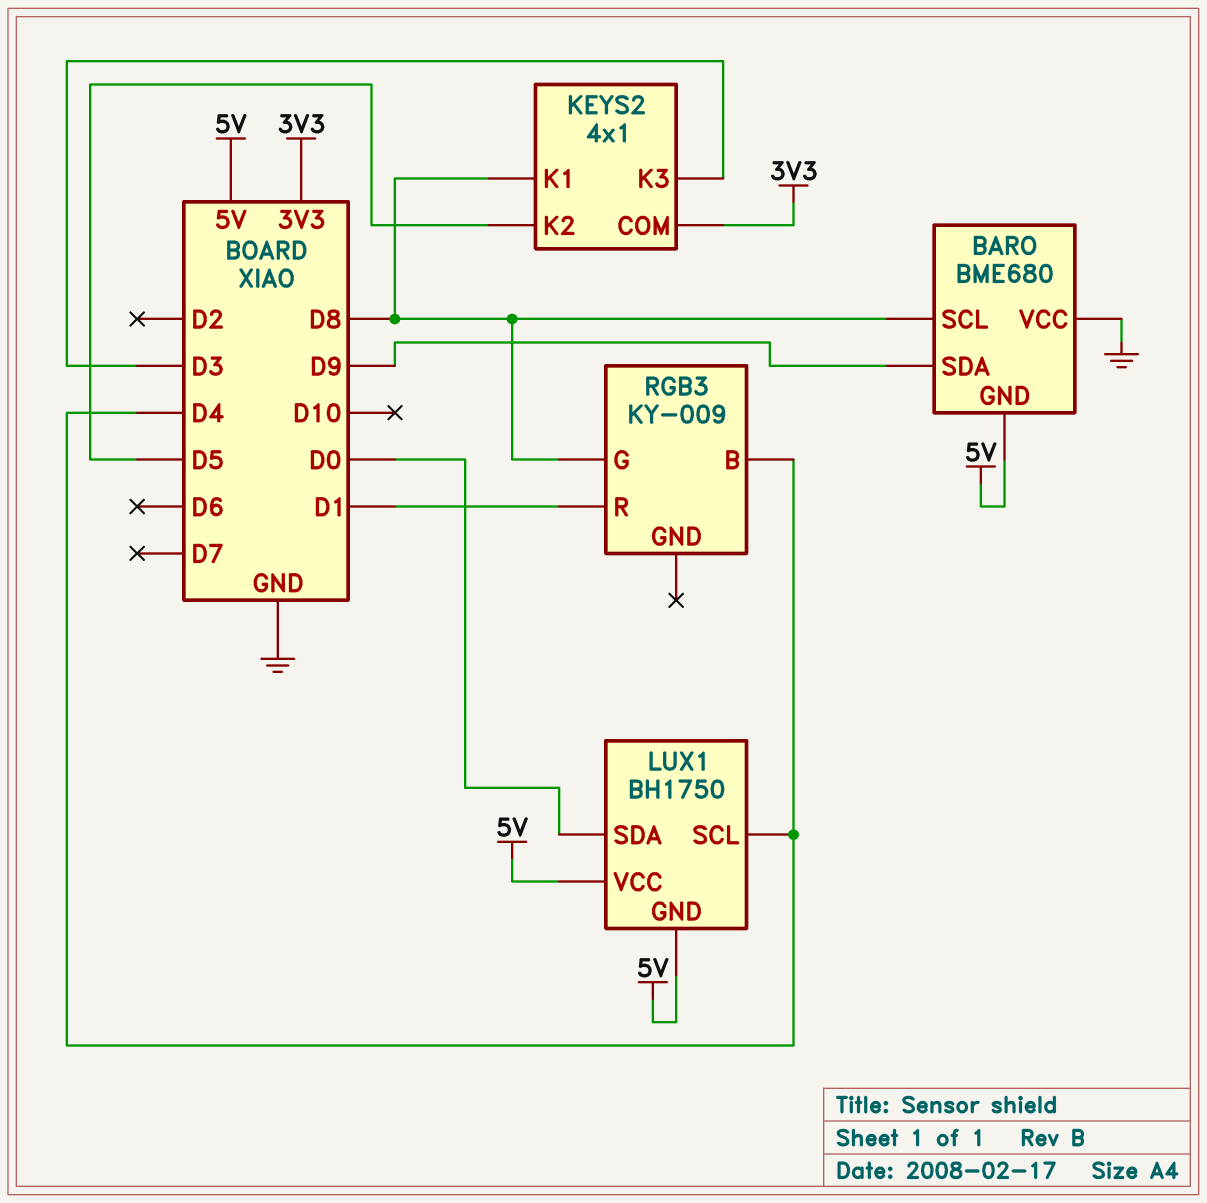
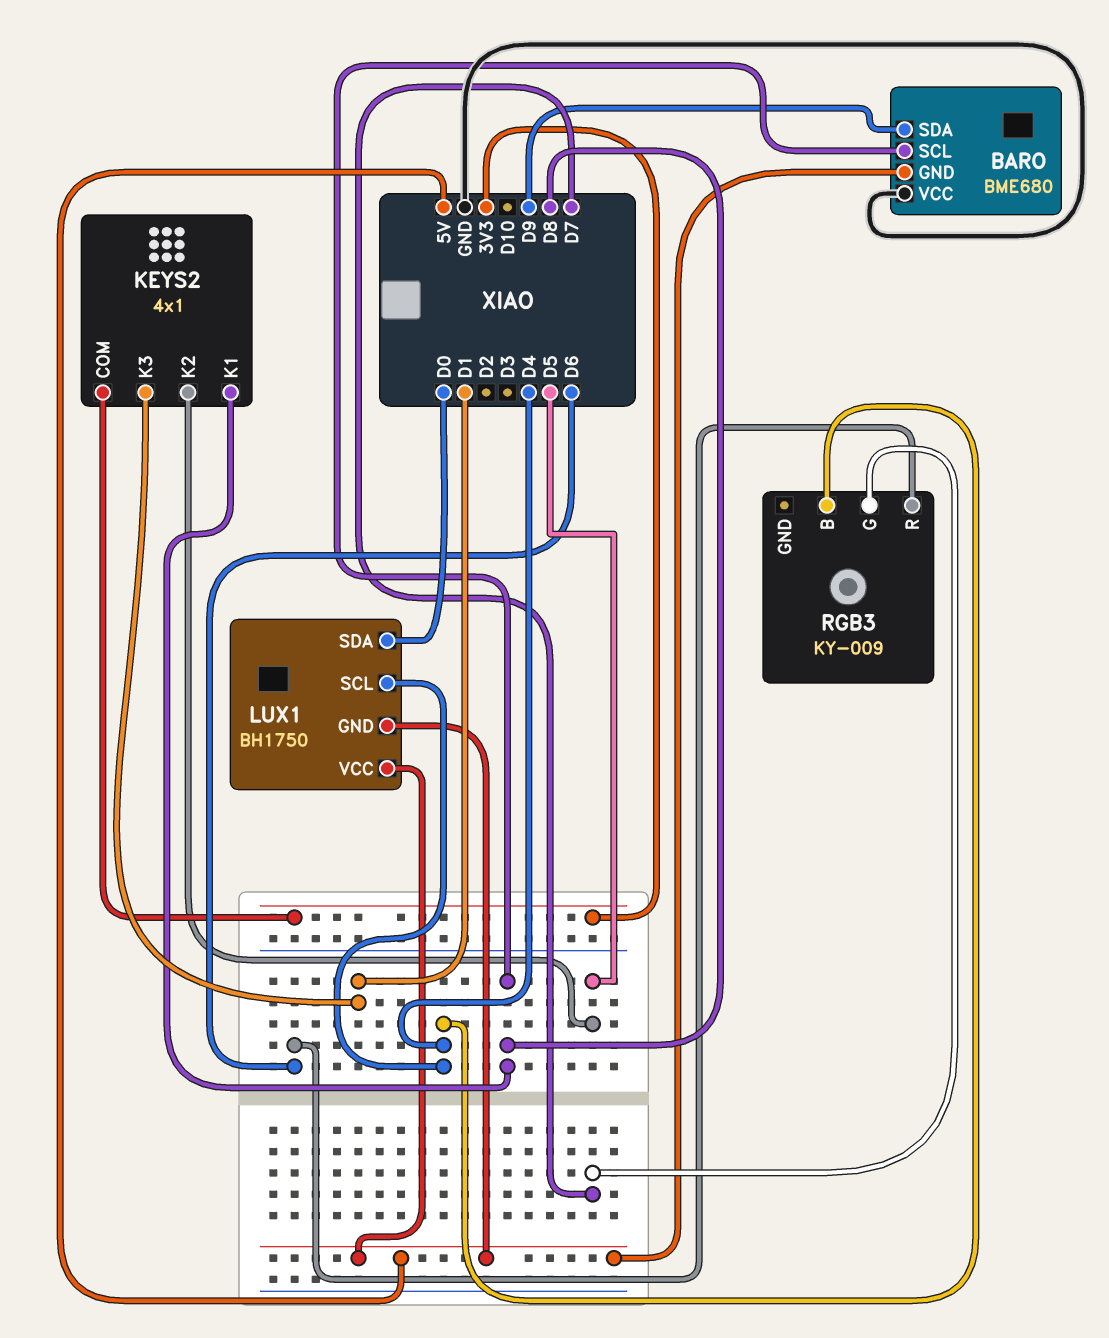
KEYS2 pin K3: D3 -> D1
RGB3 pin G: D8 -> D7
RGB3 pin R: D1 -> D6

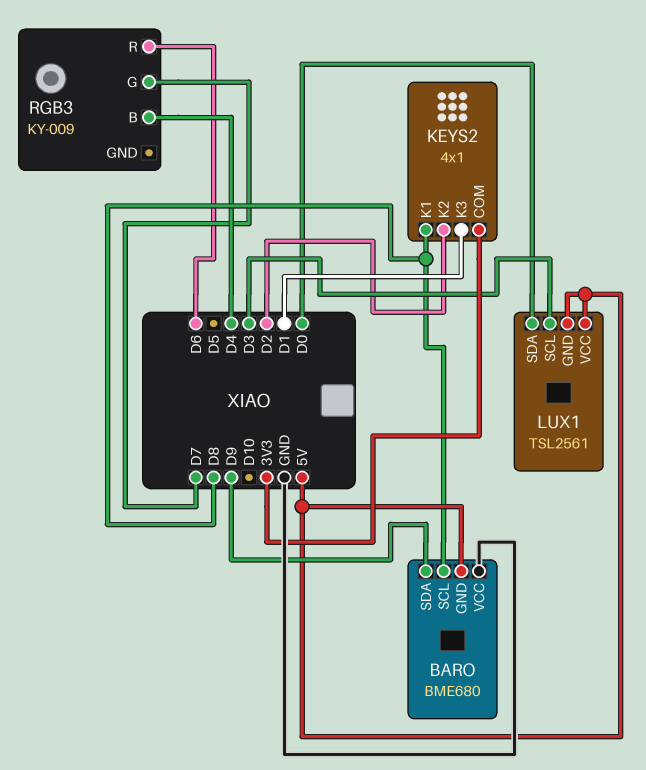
KEYS2 pin K2: D5 -> D2
LUX1: BH1750 -> TSL2561
LUX1 pin SCL: D4 -> D3

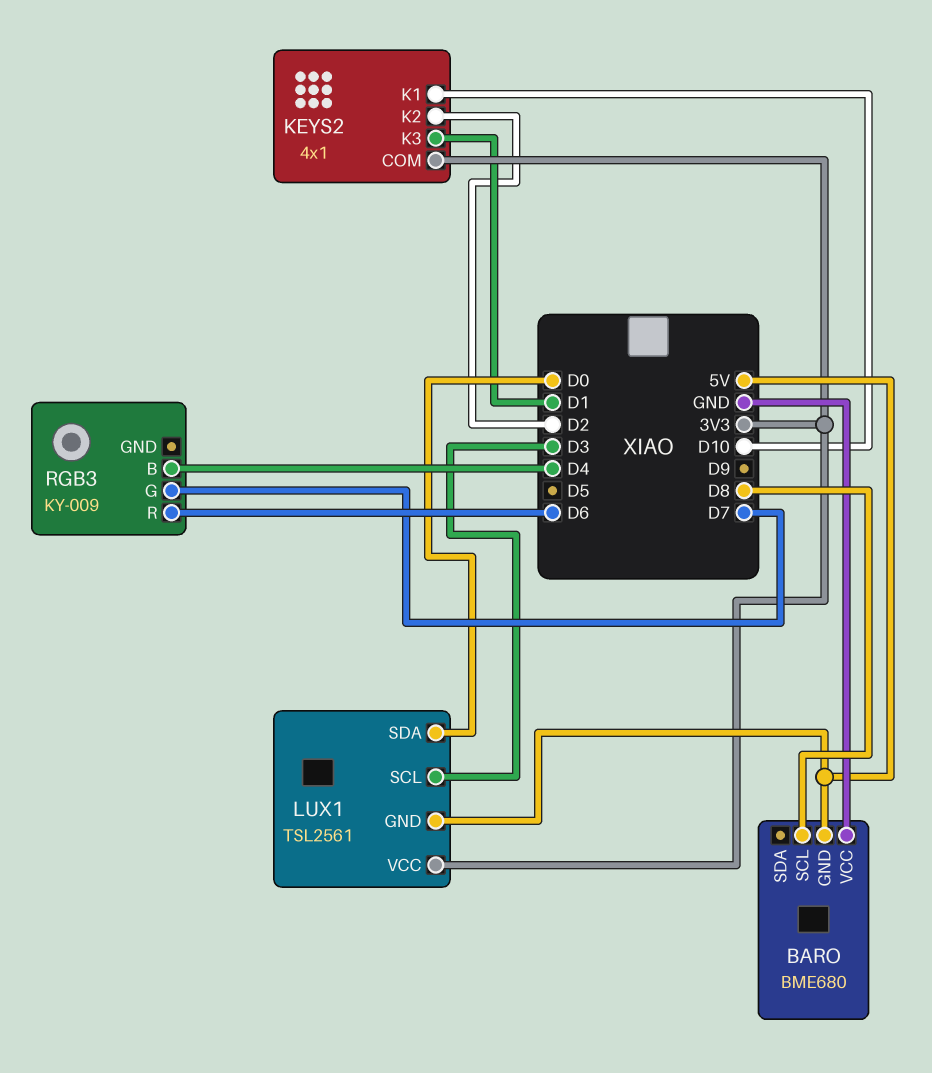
BARO pin SDA: D9 -> none
KEYS2 pin K1: D8 -> D10
LUX1 pin VCC: 5V -> 3V3

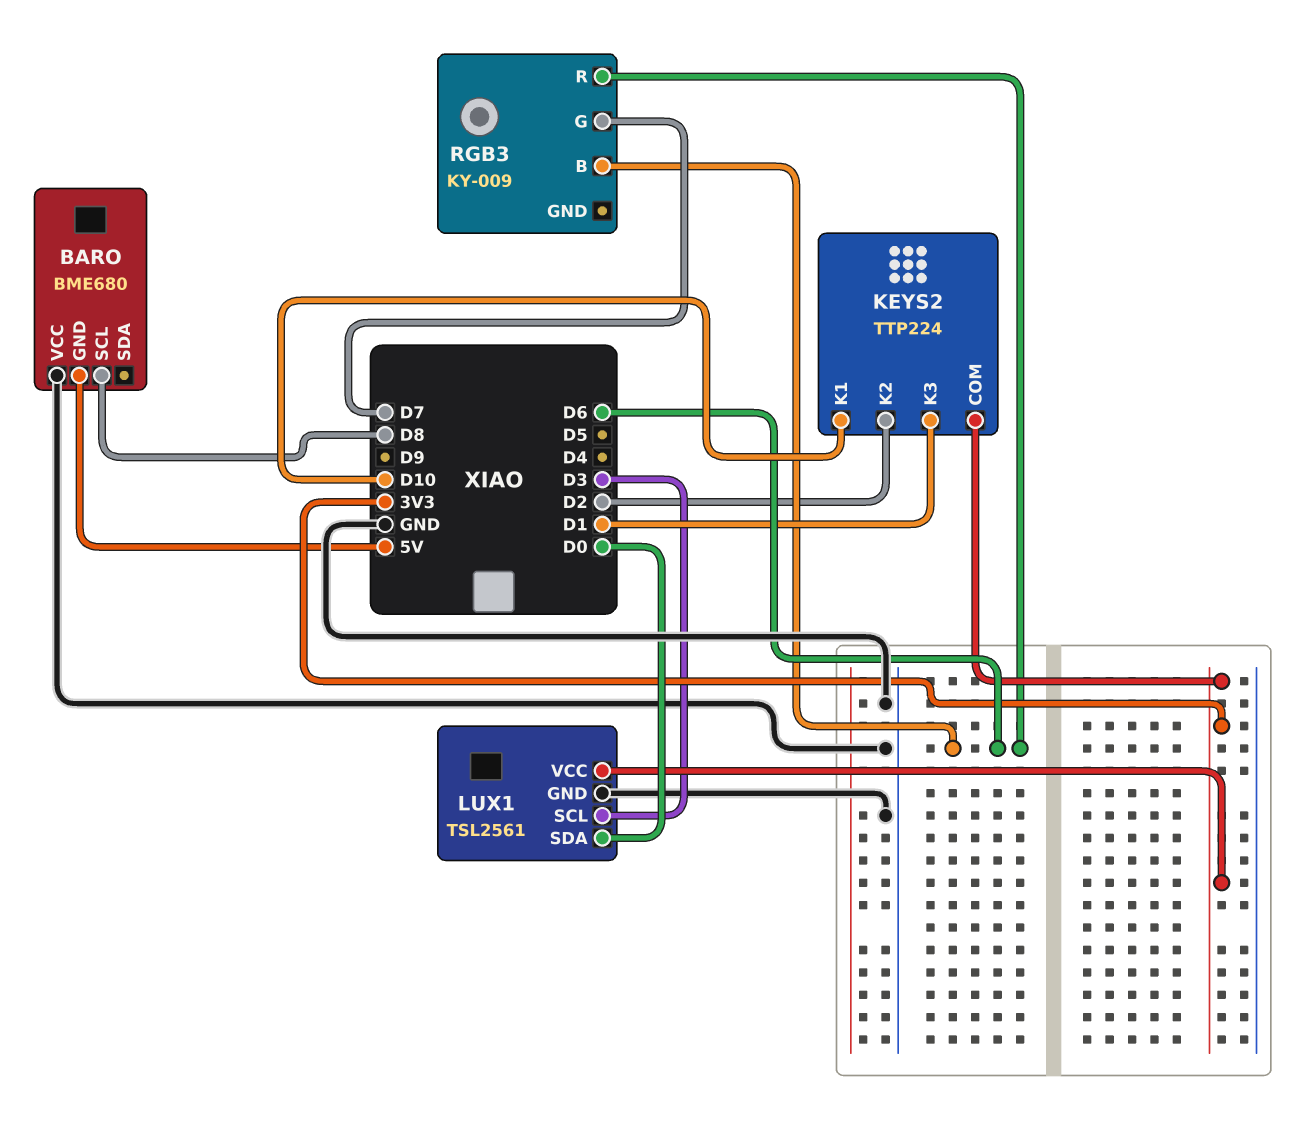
KEYS2: 4x1 -> TTP224
LUX1 pin GND: 5V -> GND
RGB3 pin B: D4 -> D6

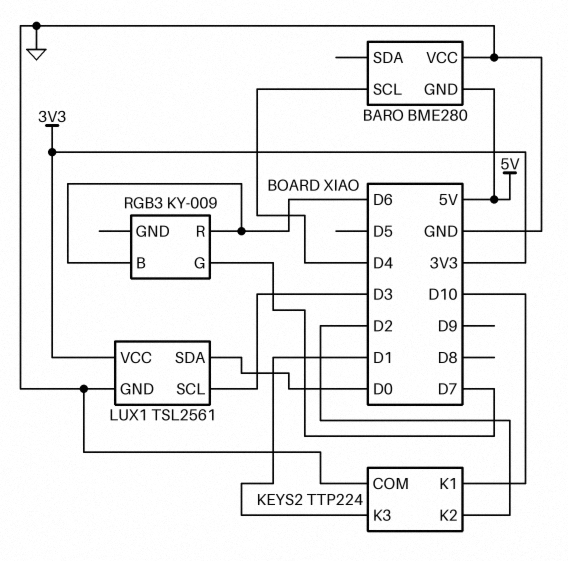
BARO: BME680 -> BME280
BARO pin SCL: D8 -> D4
KEYS2 pin COM: 3V3 -> GND

